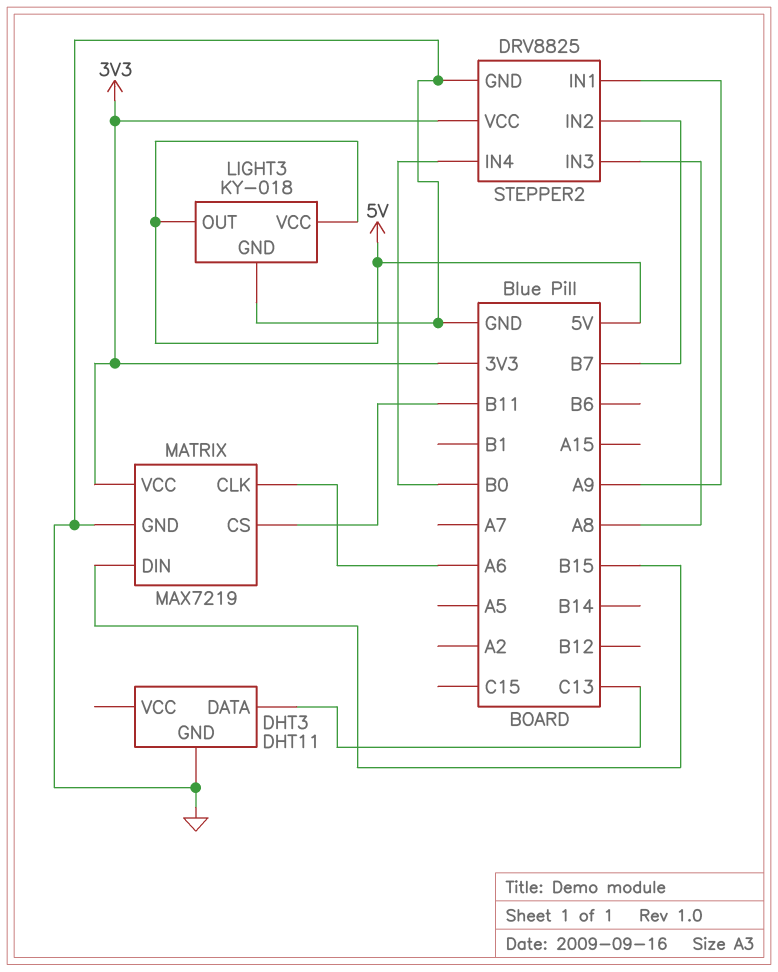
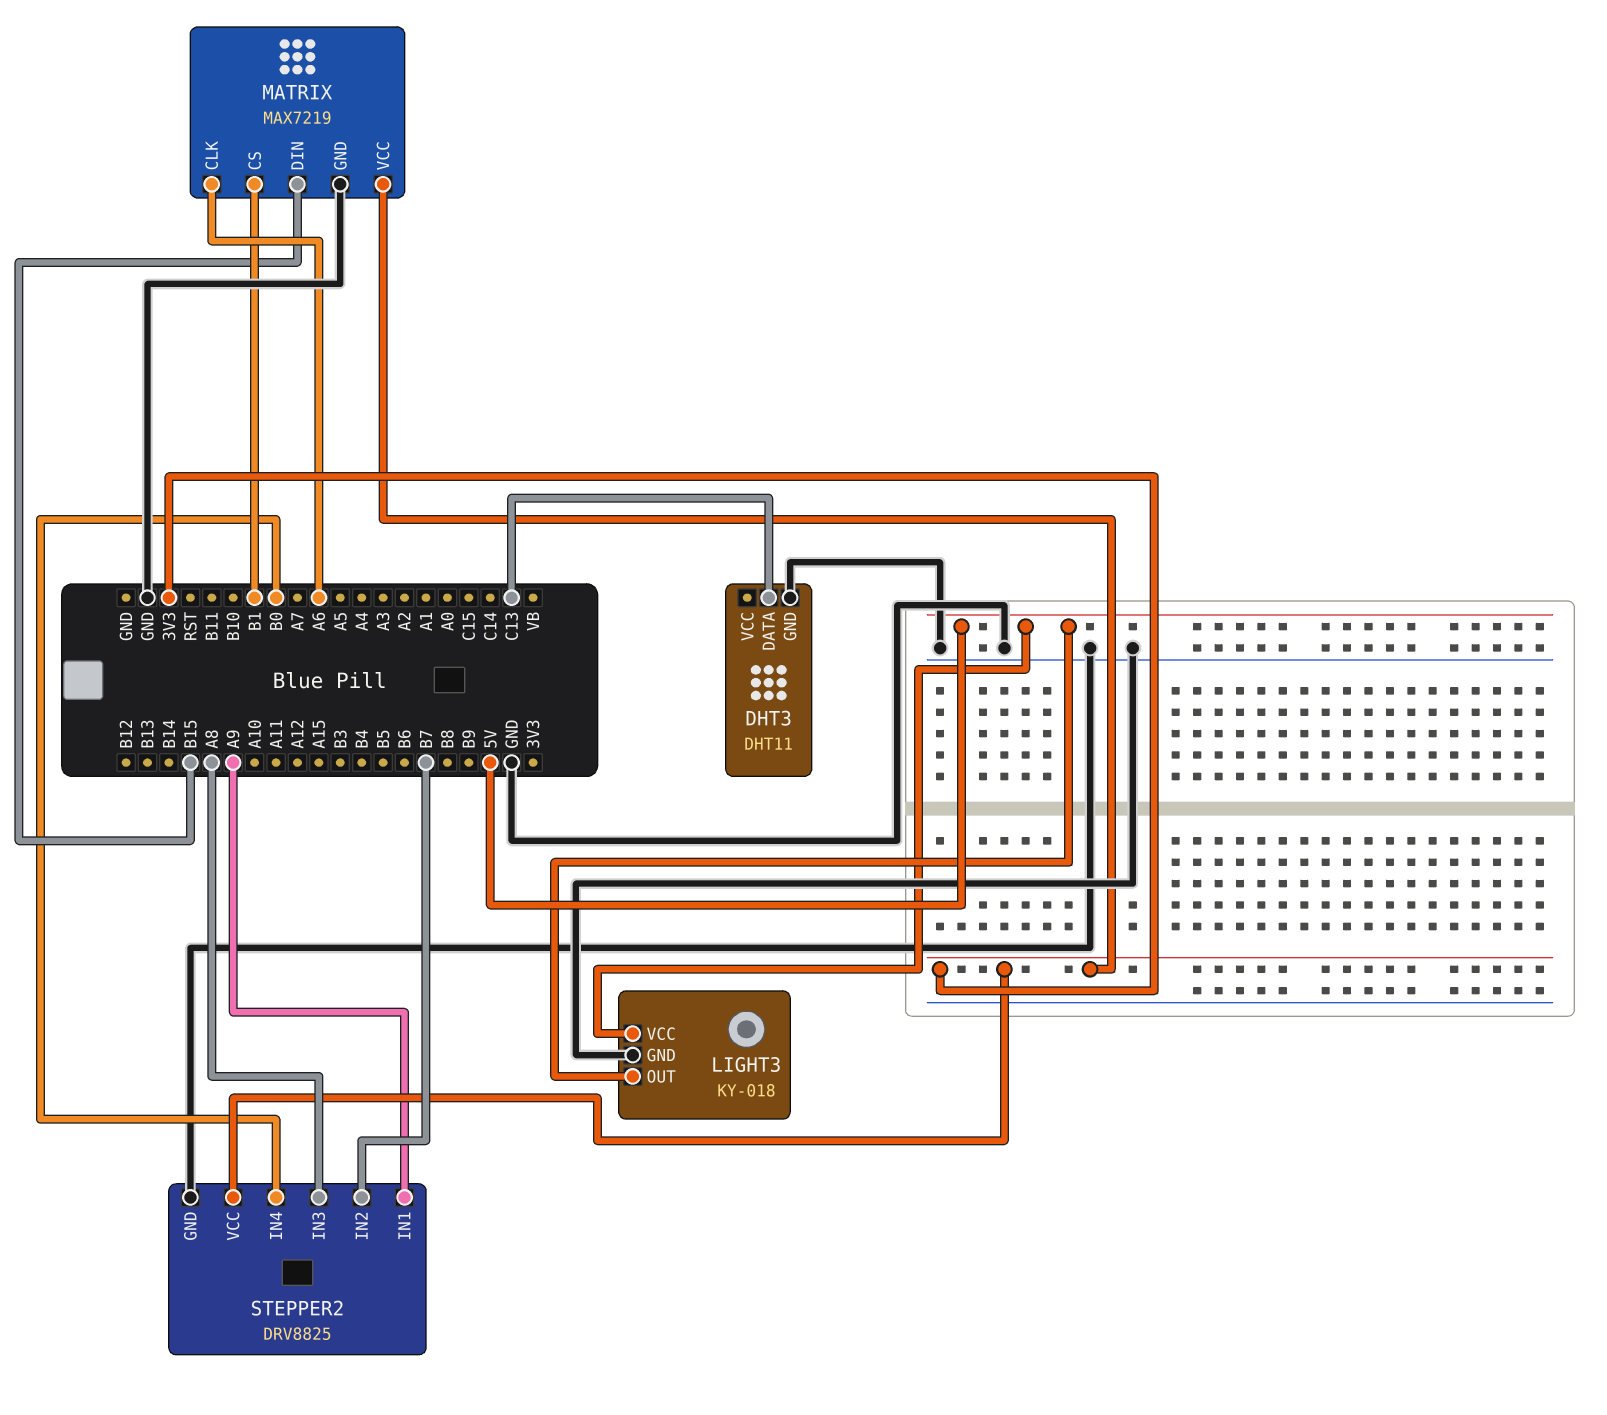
MATRIX pin CS: B11 -> B1

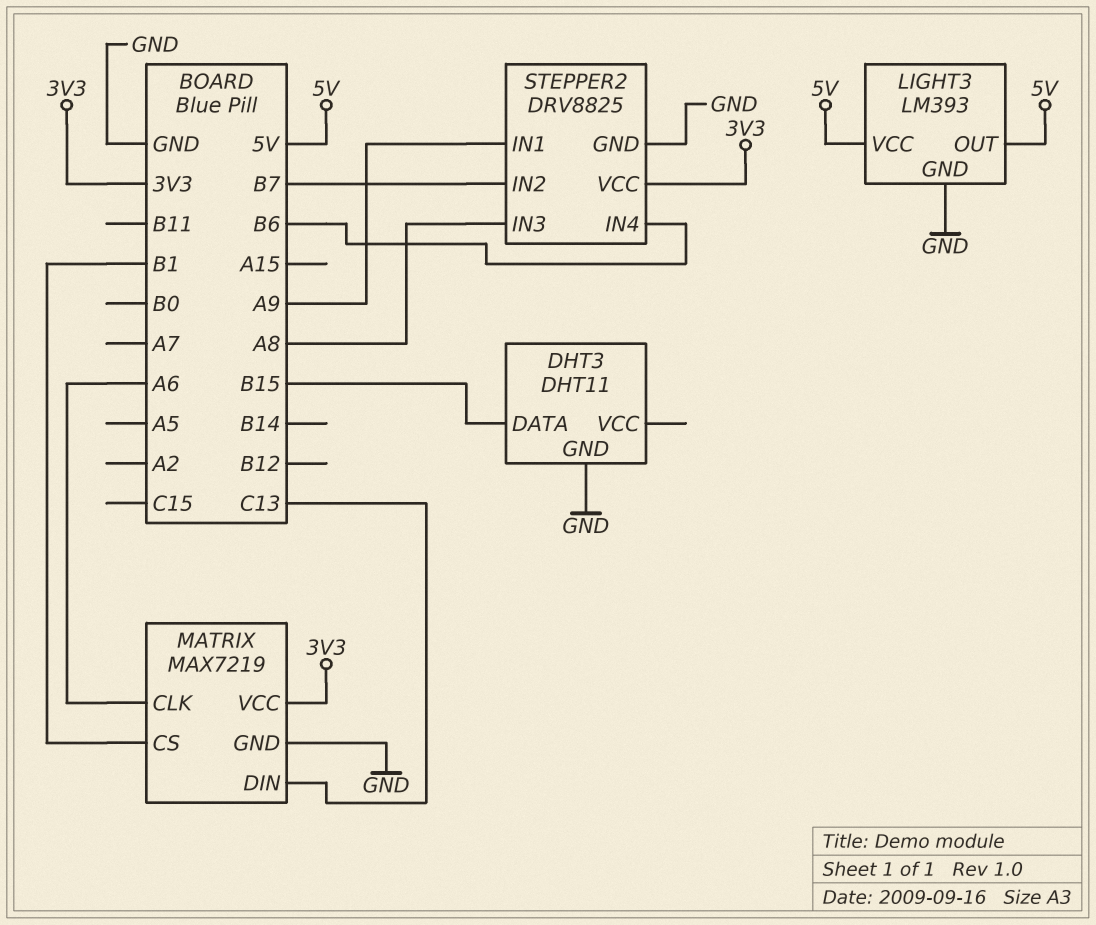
DHT3 pin DATA: C13 -> B15
LIGHT3: KY-018 -> LM393
MATRIX pin DIN: B15 -> C13
STEPPER2 pin IN4: B0 -> B6

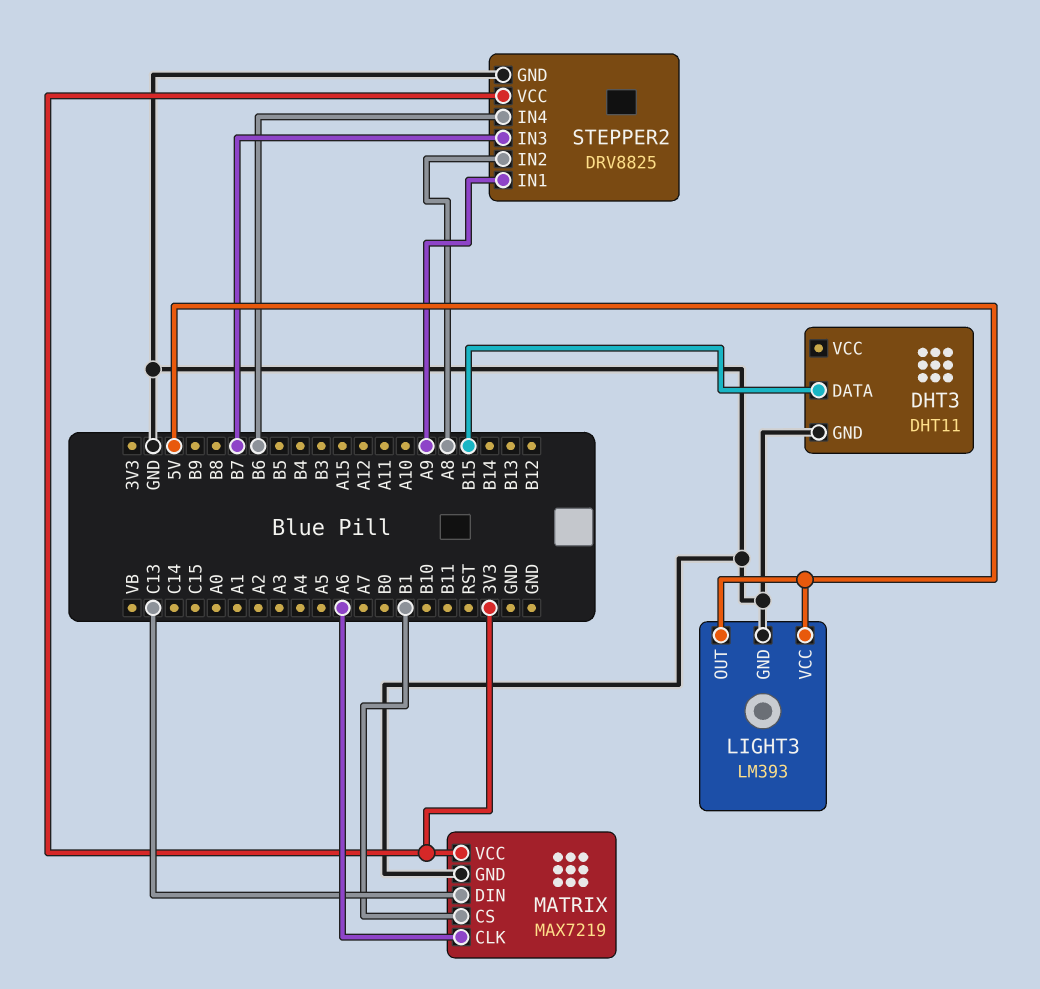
STEPPER2 pin IN2: B7 -> A8
STEPPER2 pin IN3: A8 -> B7

